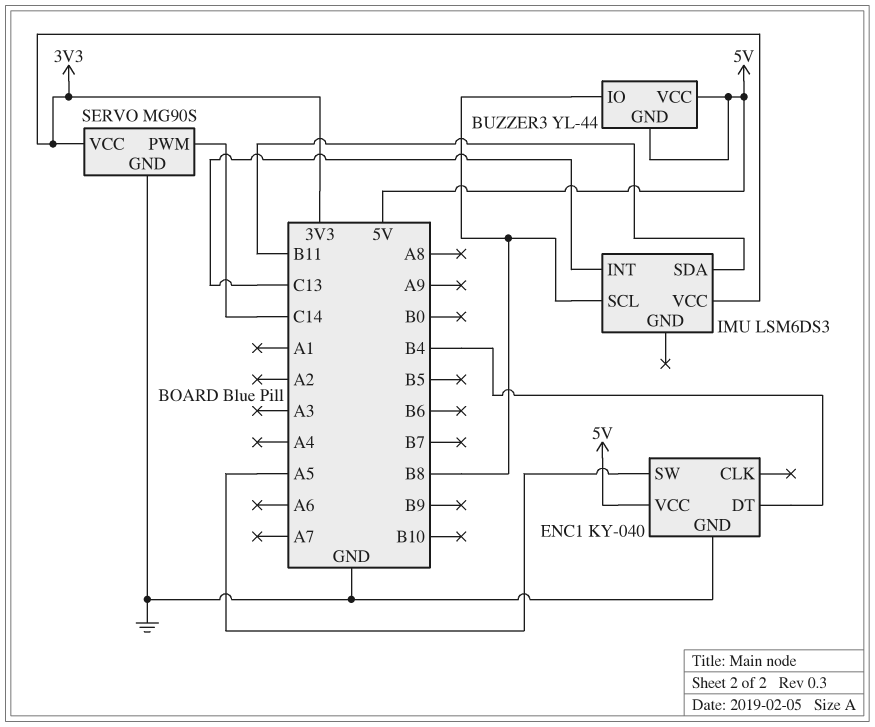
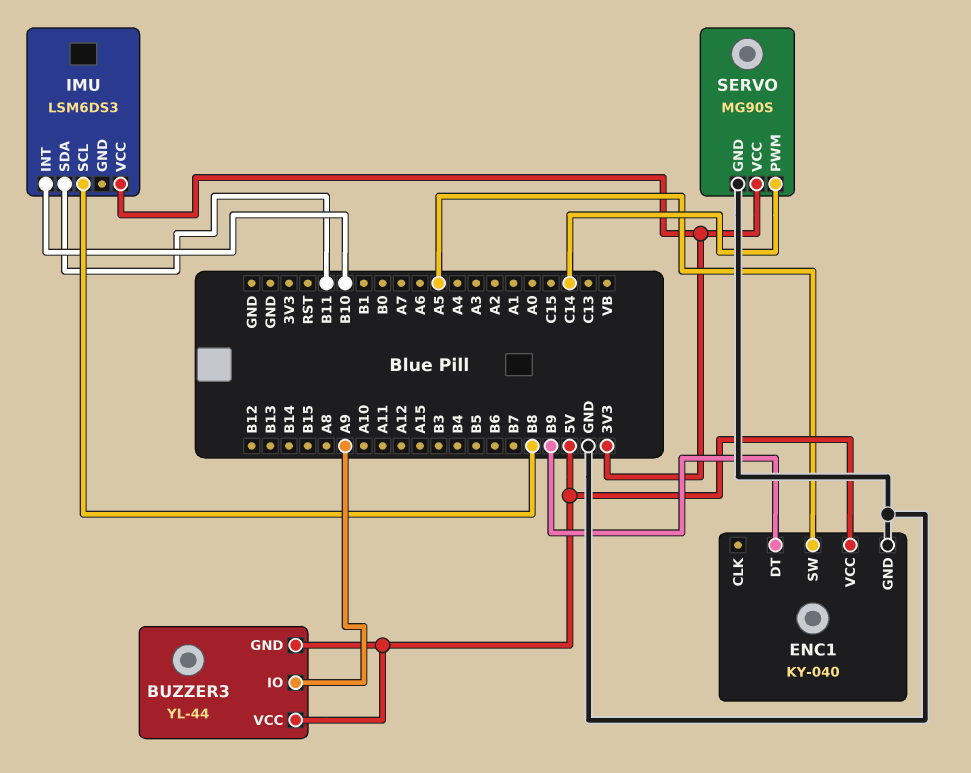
BUZZER3 pin IO: B8 -> A9
ENC1 pin DT: B4 -> B9
IMU pin INT: C13 -> B10

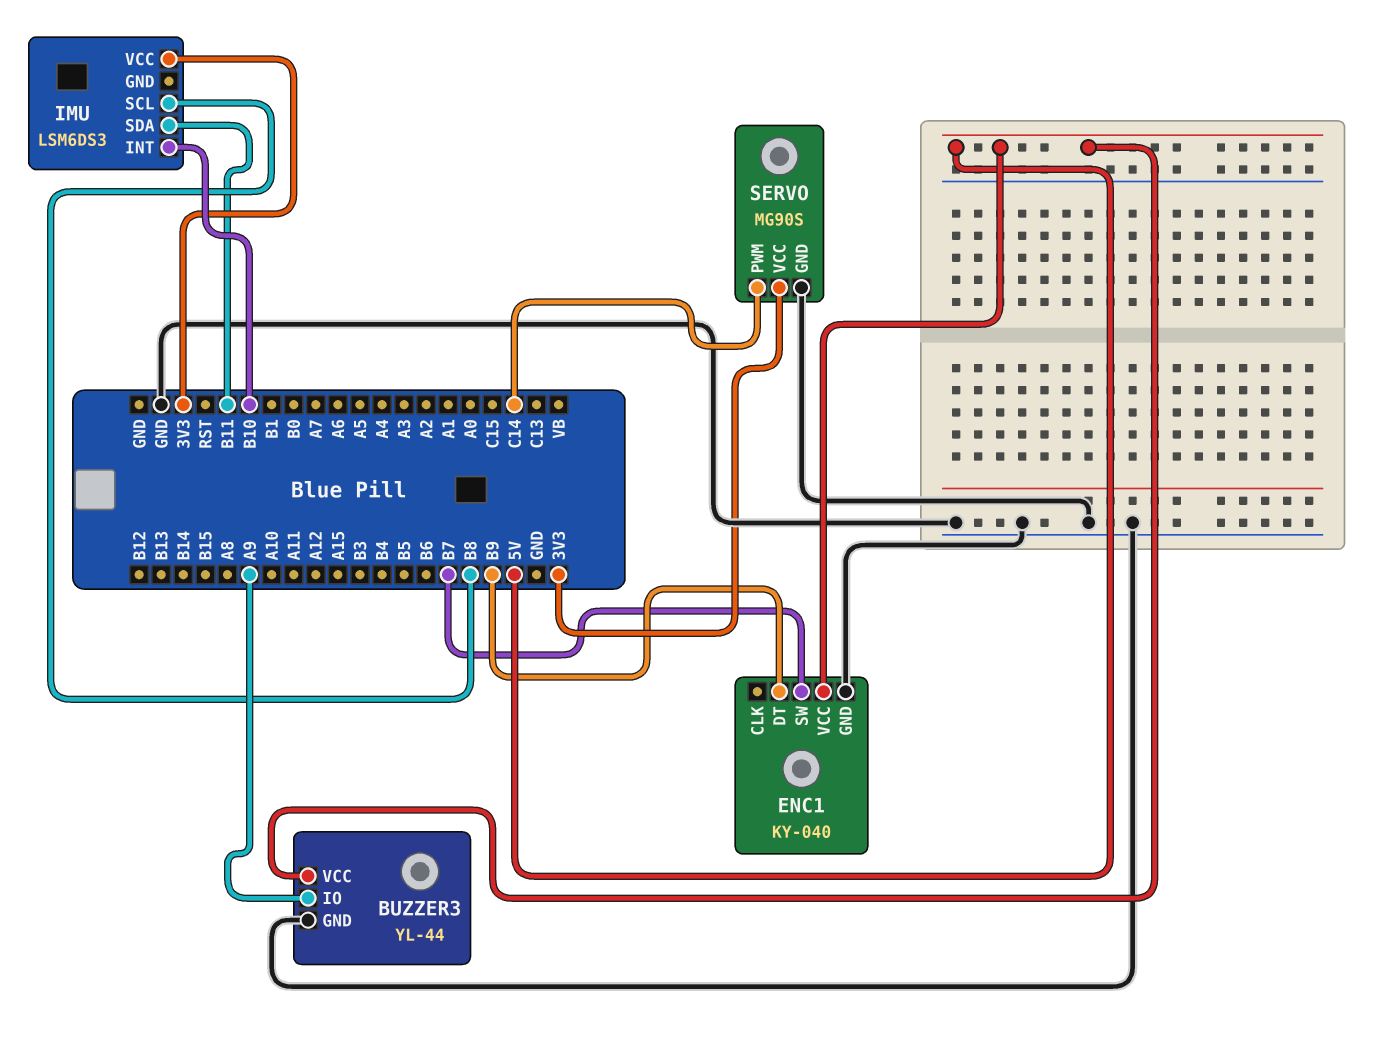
BUZZER3 pin GND: 5V -> GND
ENC1 pin SW: A5 -> B7

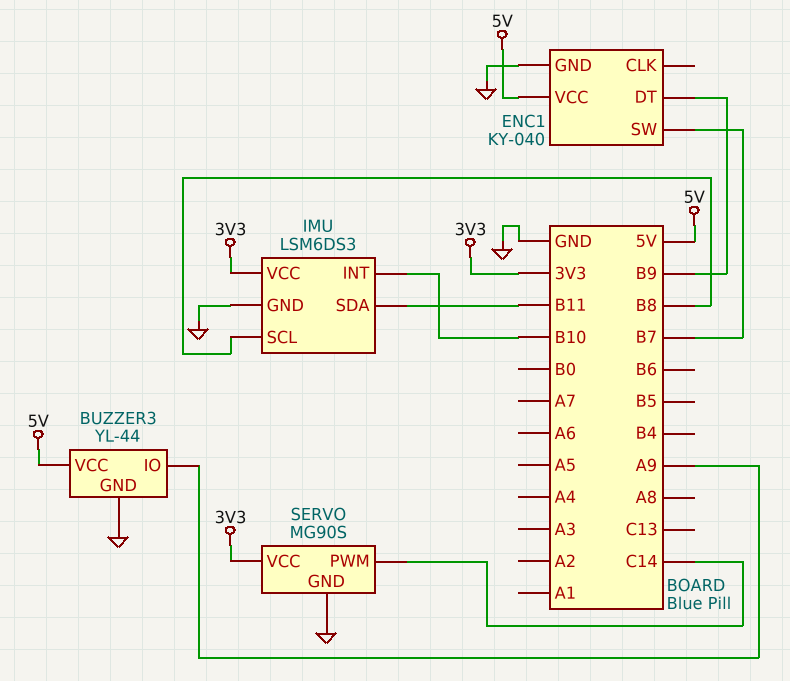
IMU pin GND: none -> GND

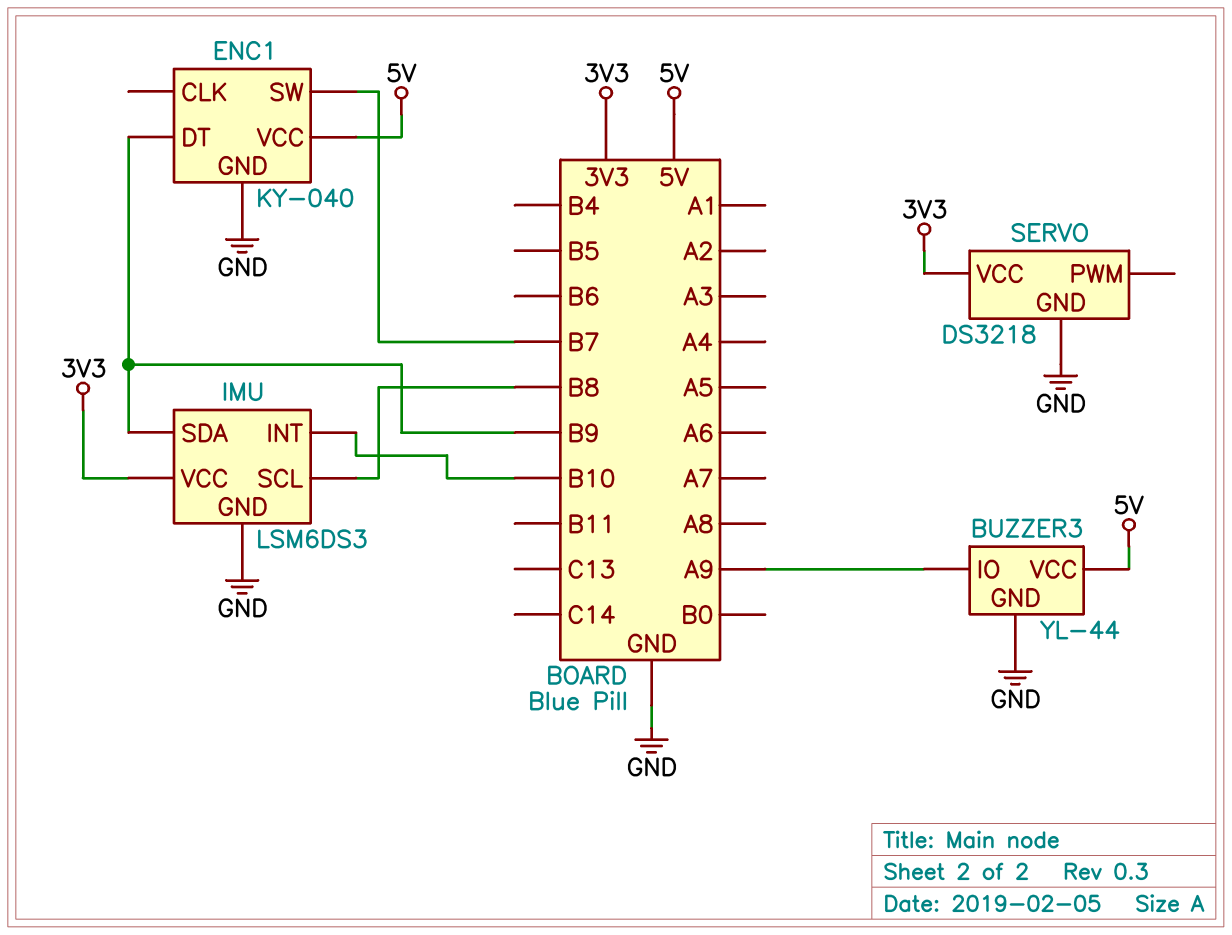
IMU pin SDA: B11 -> B9
SERVO: MG90S -> DS3218
SERVO pin PWM: C14 -> none

